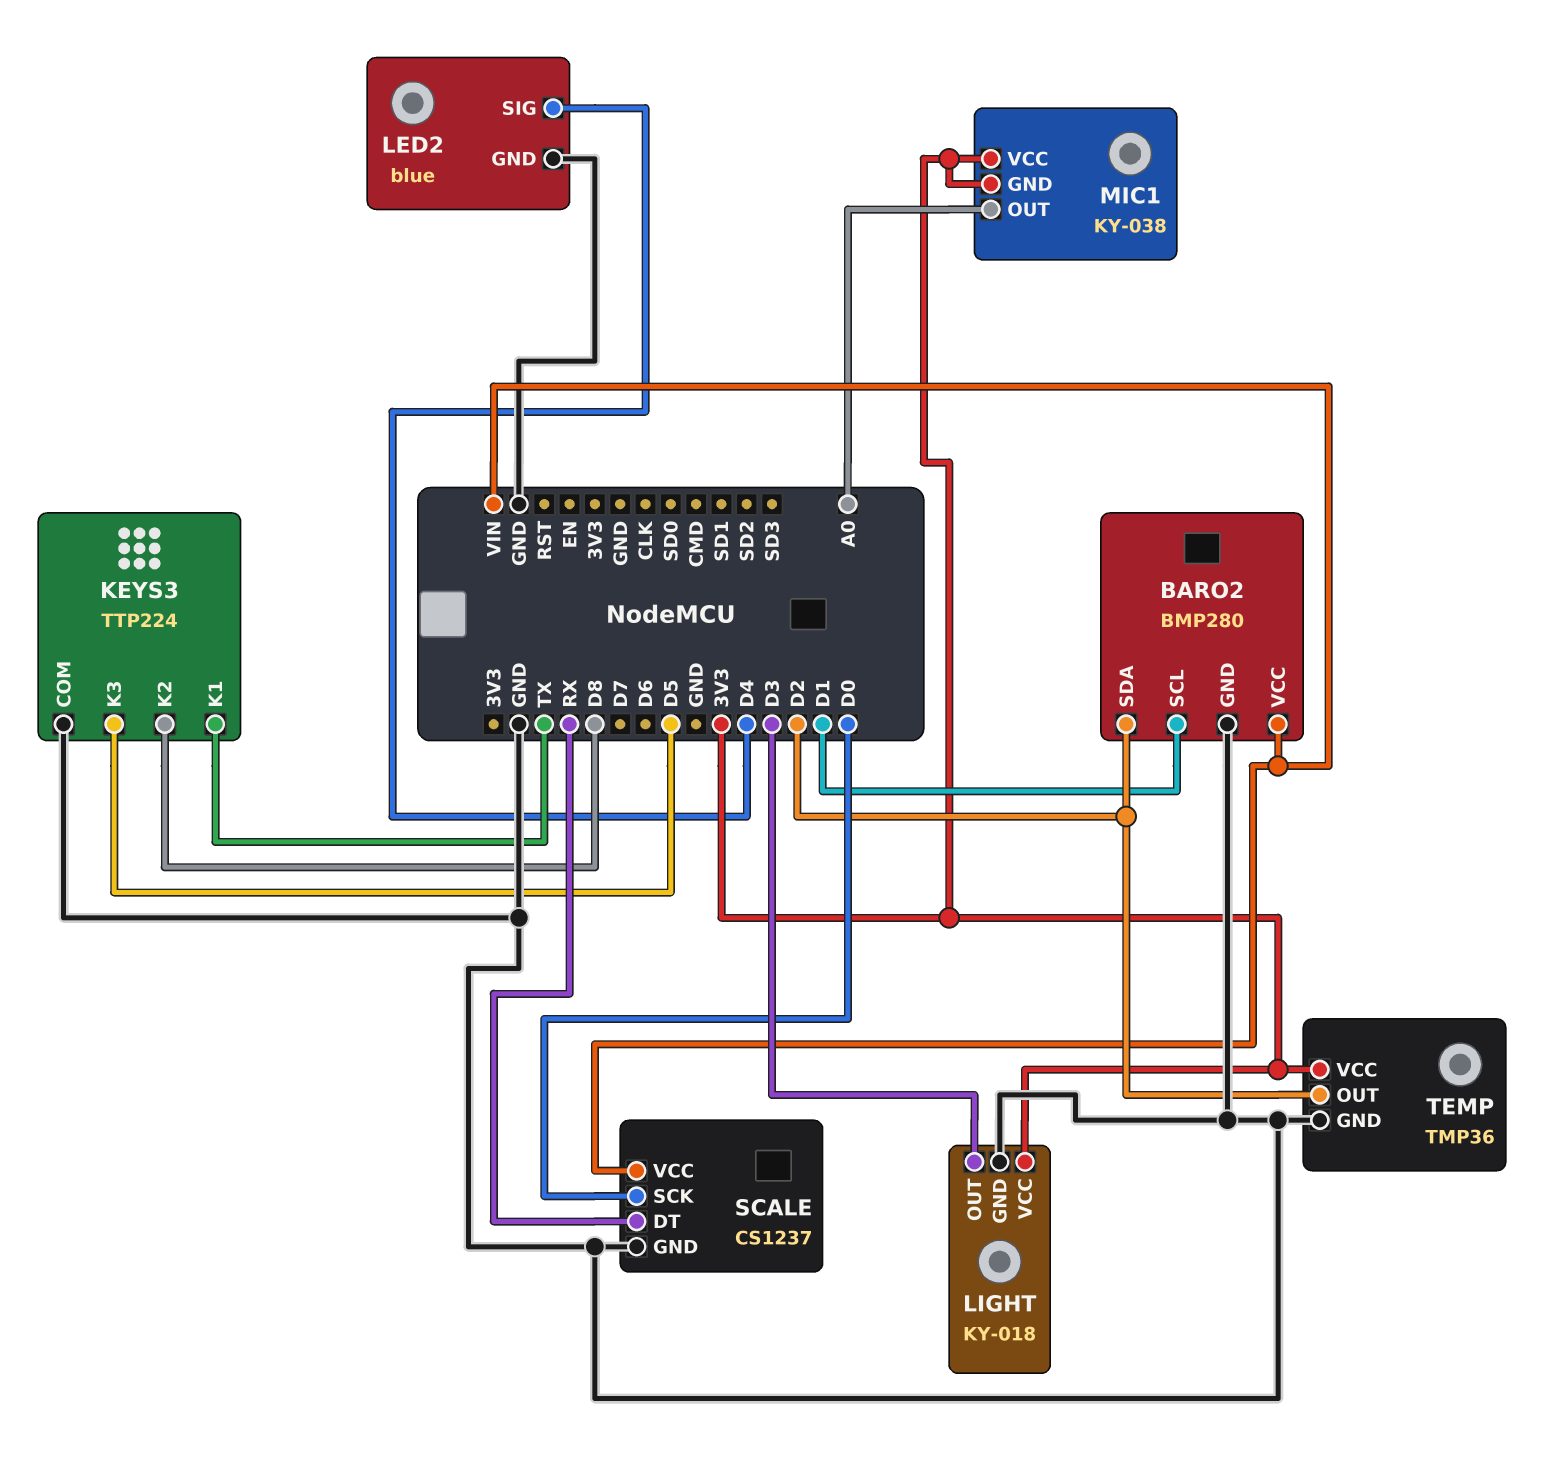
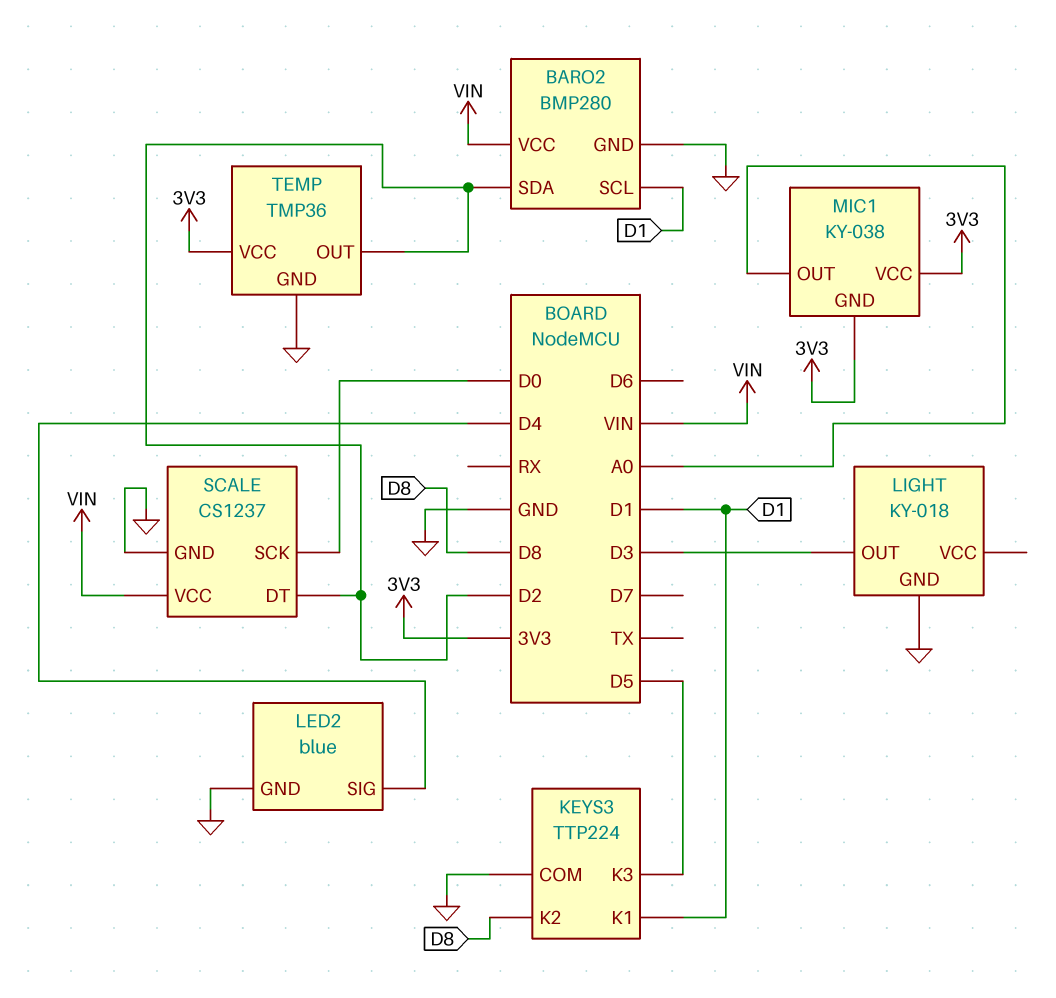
KEYS3 pin K1: TX -> D1
LIGHT pin VCC: 3V3 -> none
SCALE pin DT: RX -> D2

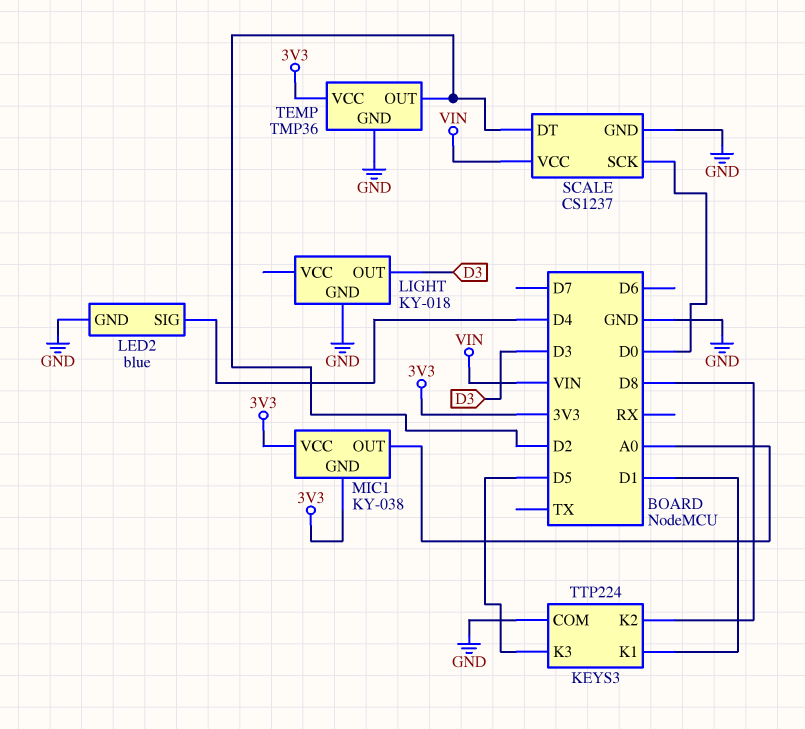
BARO2: BMP280 -> none
BARO2 pin GND: GND -> none
BARO2 pin SCL: D1 -> none
BARO2 pin SDA: D2 -> none
BARO2 pin VCC: VIN -> none

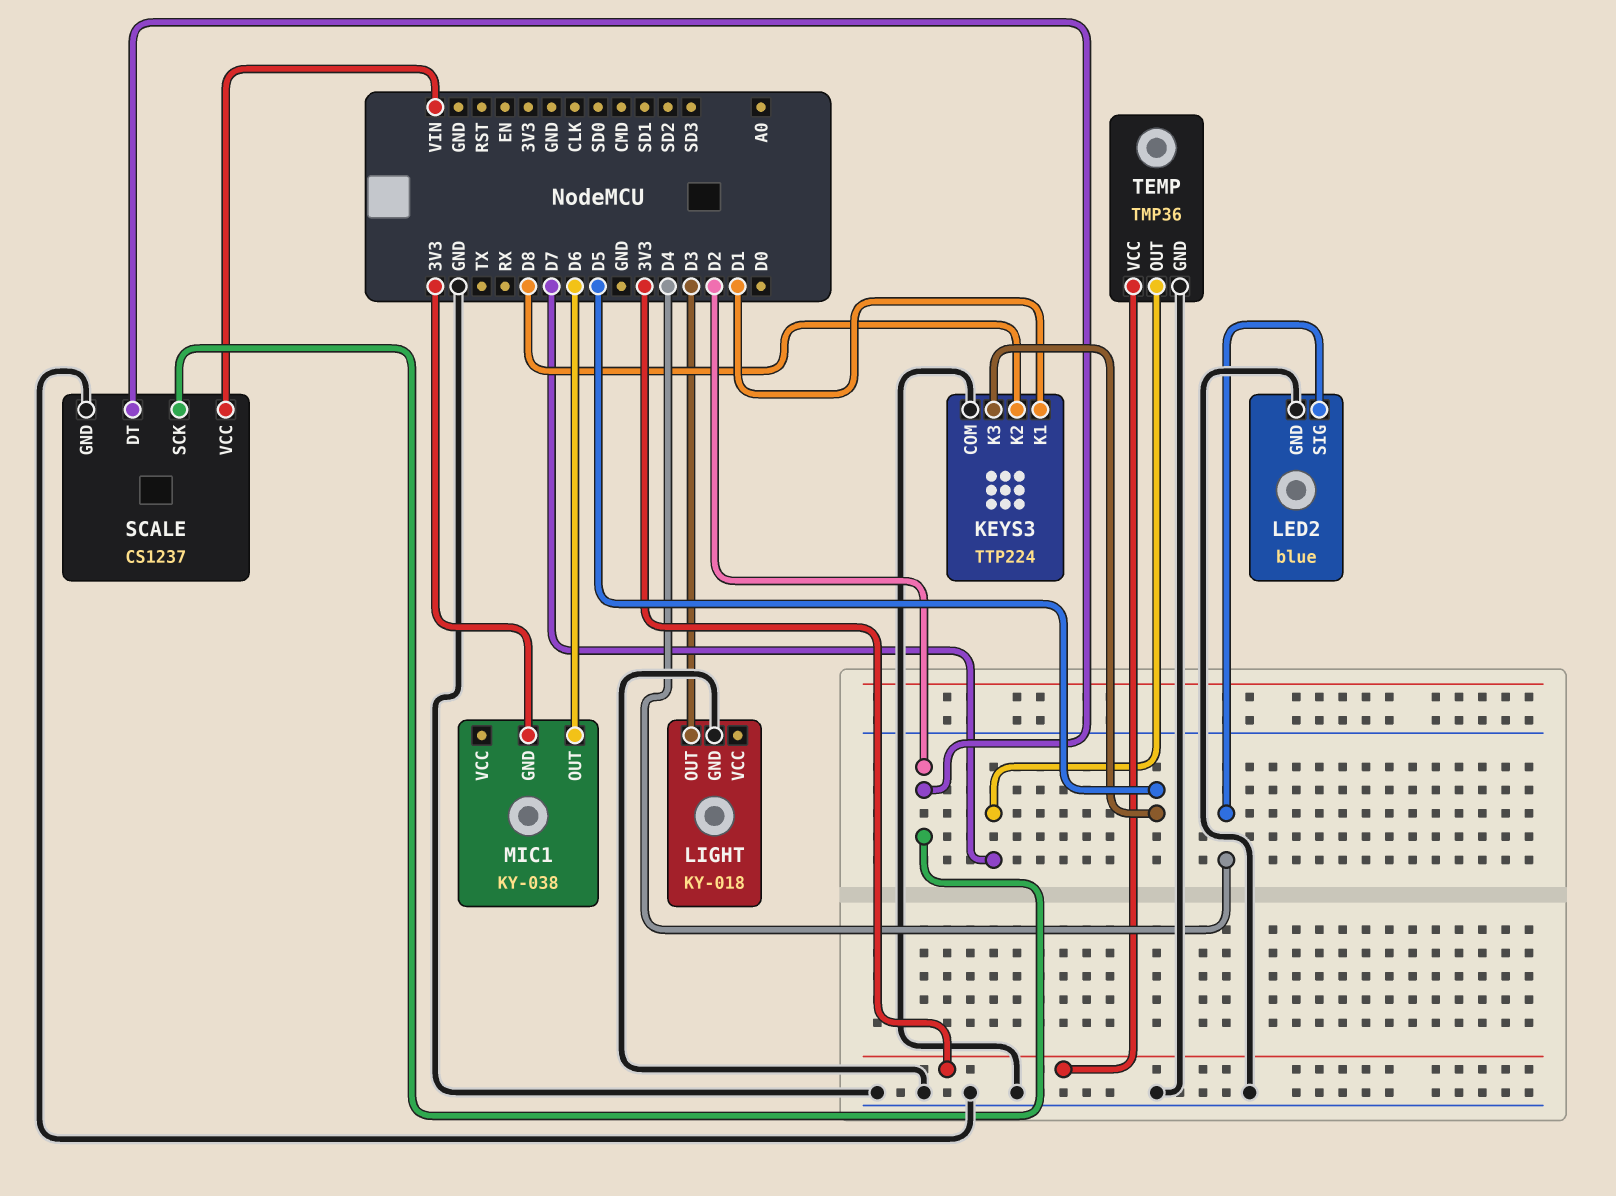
MIC1 pin OUT: A0 -> D6
MIC1 pin VCC: 3V3 -> none
SCALE pin SCK: D0 -> D2
TEMP pin OUT: D2 -> D7

